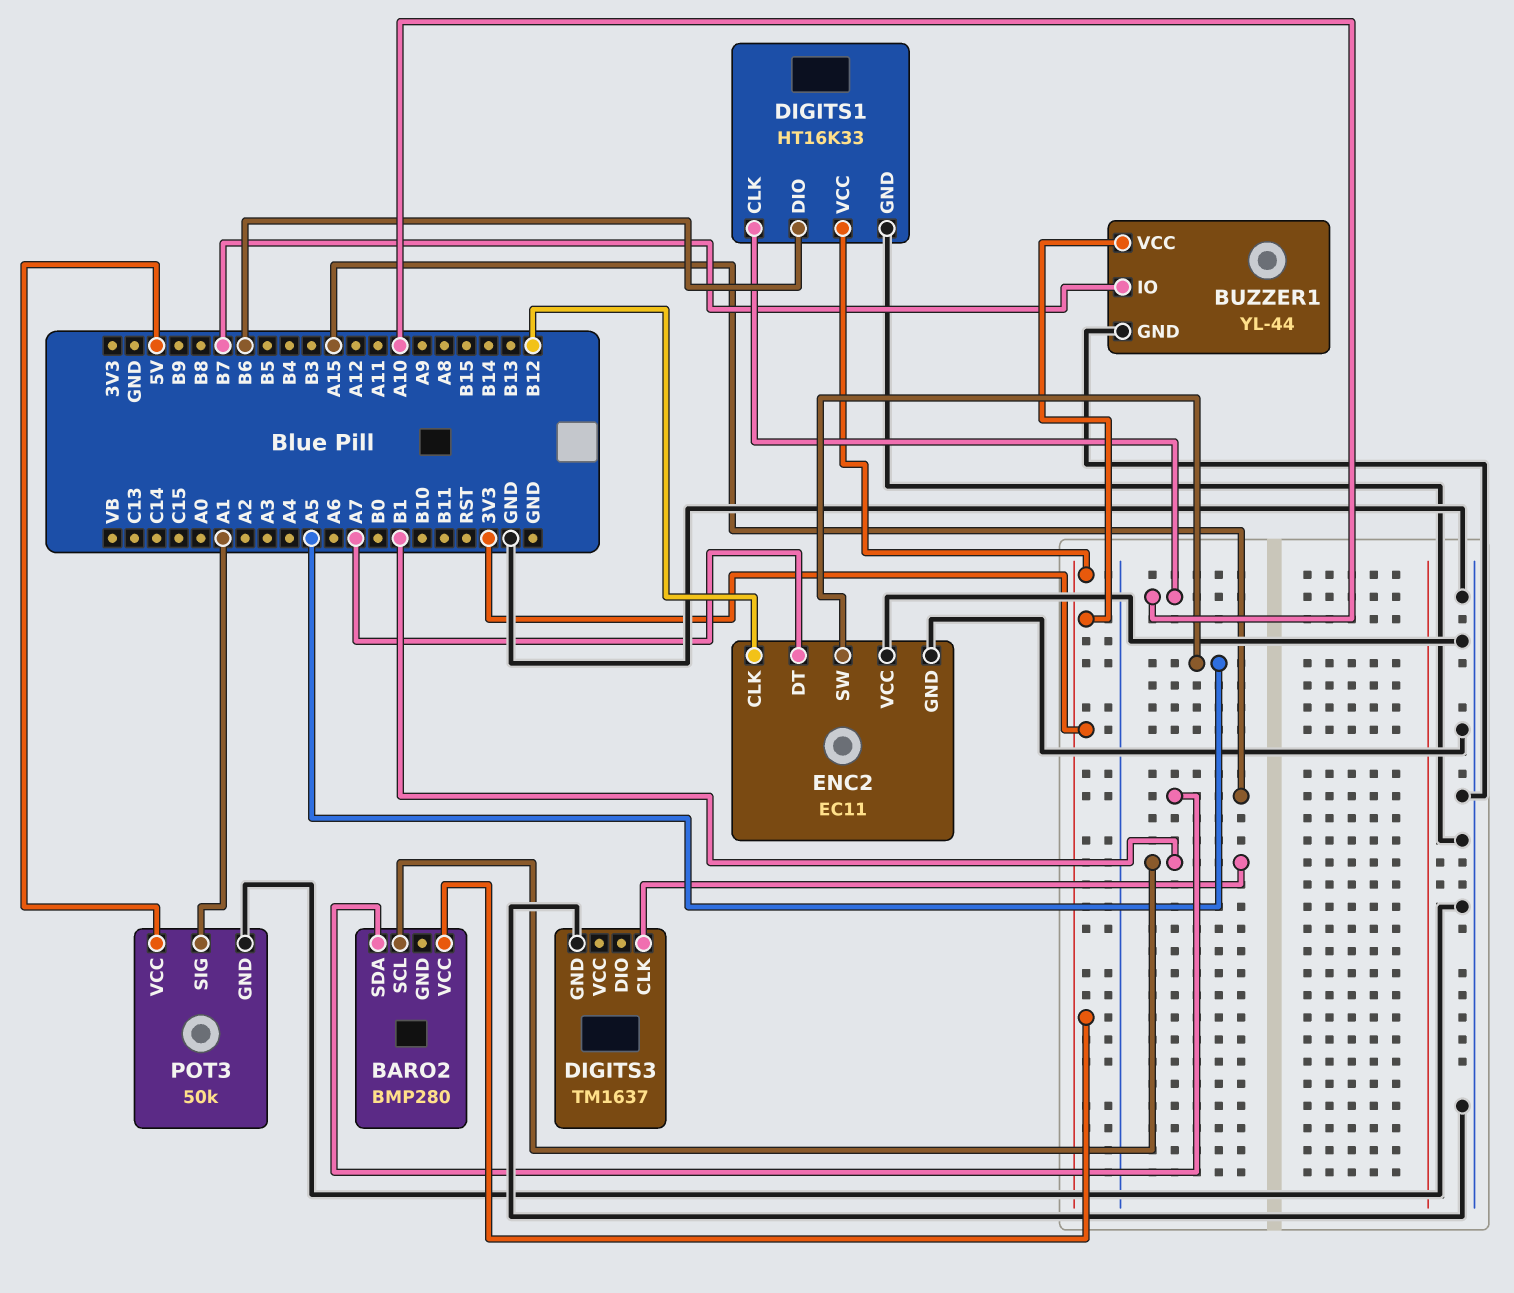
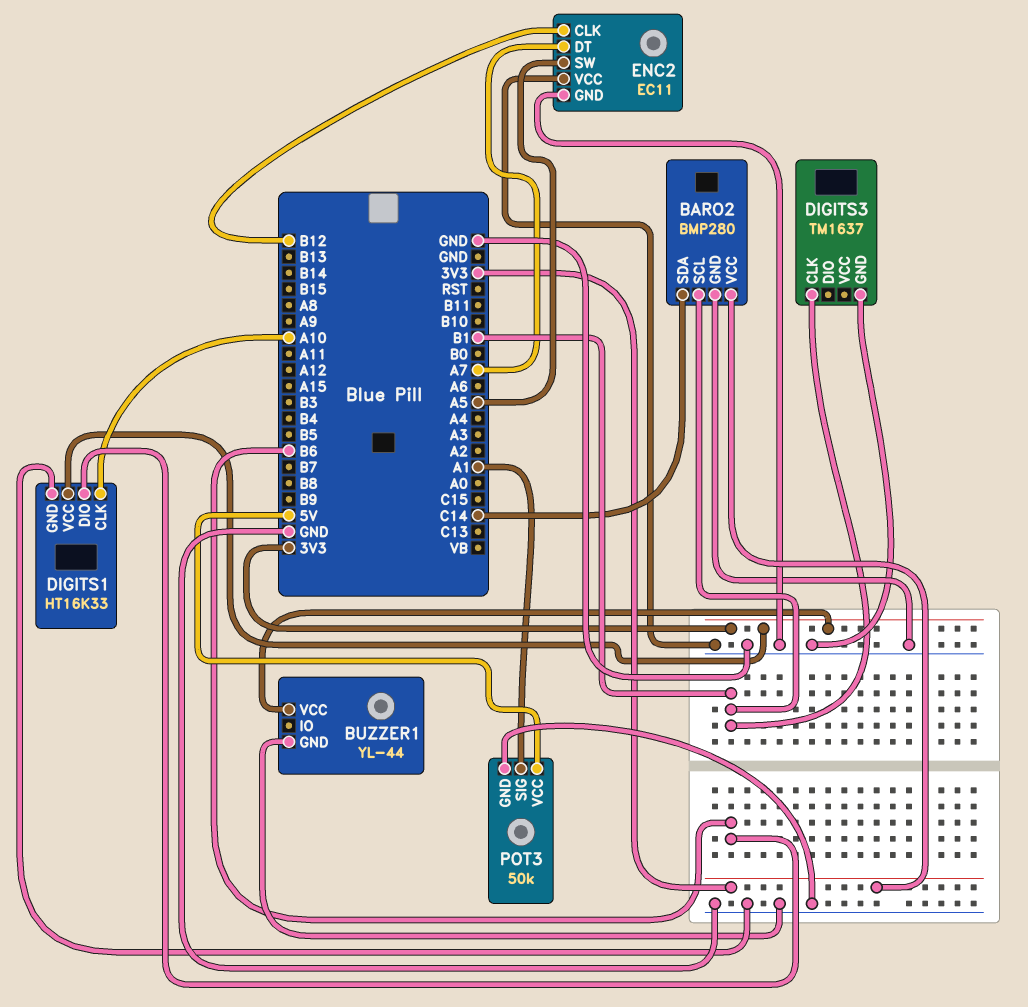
BARO2 pin GND: none -> GND
BARO2 pin SDA: A15 -> C14
BUZZER1 pin IO: B7 -> none

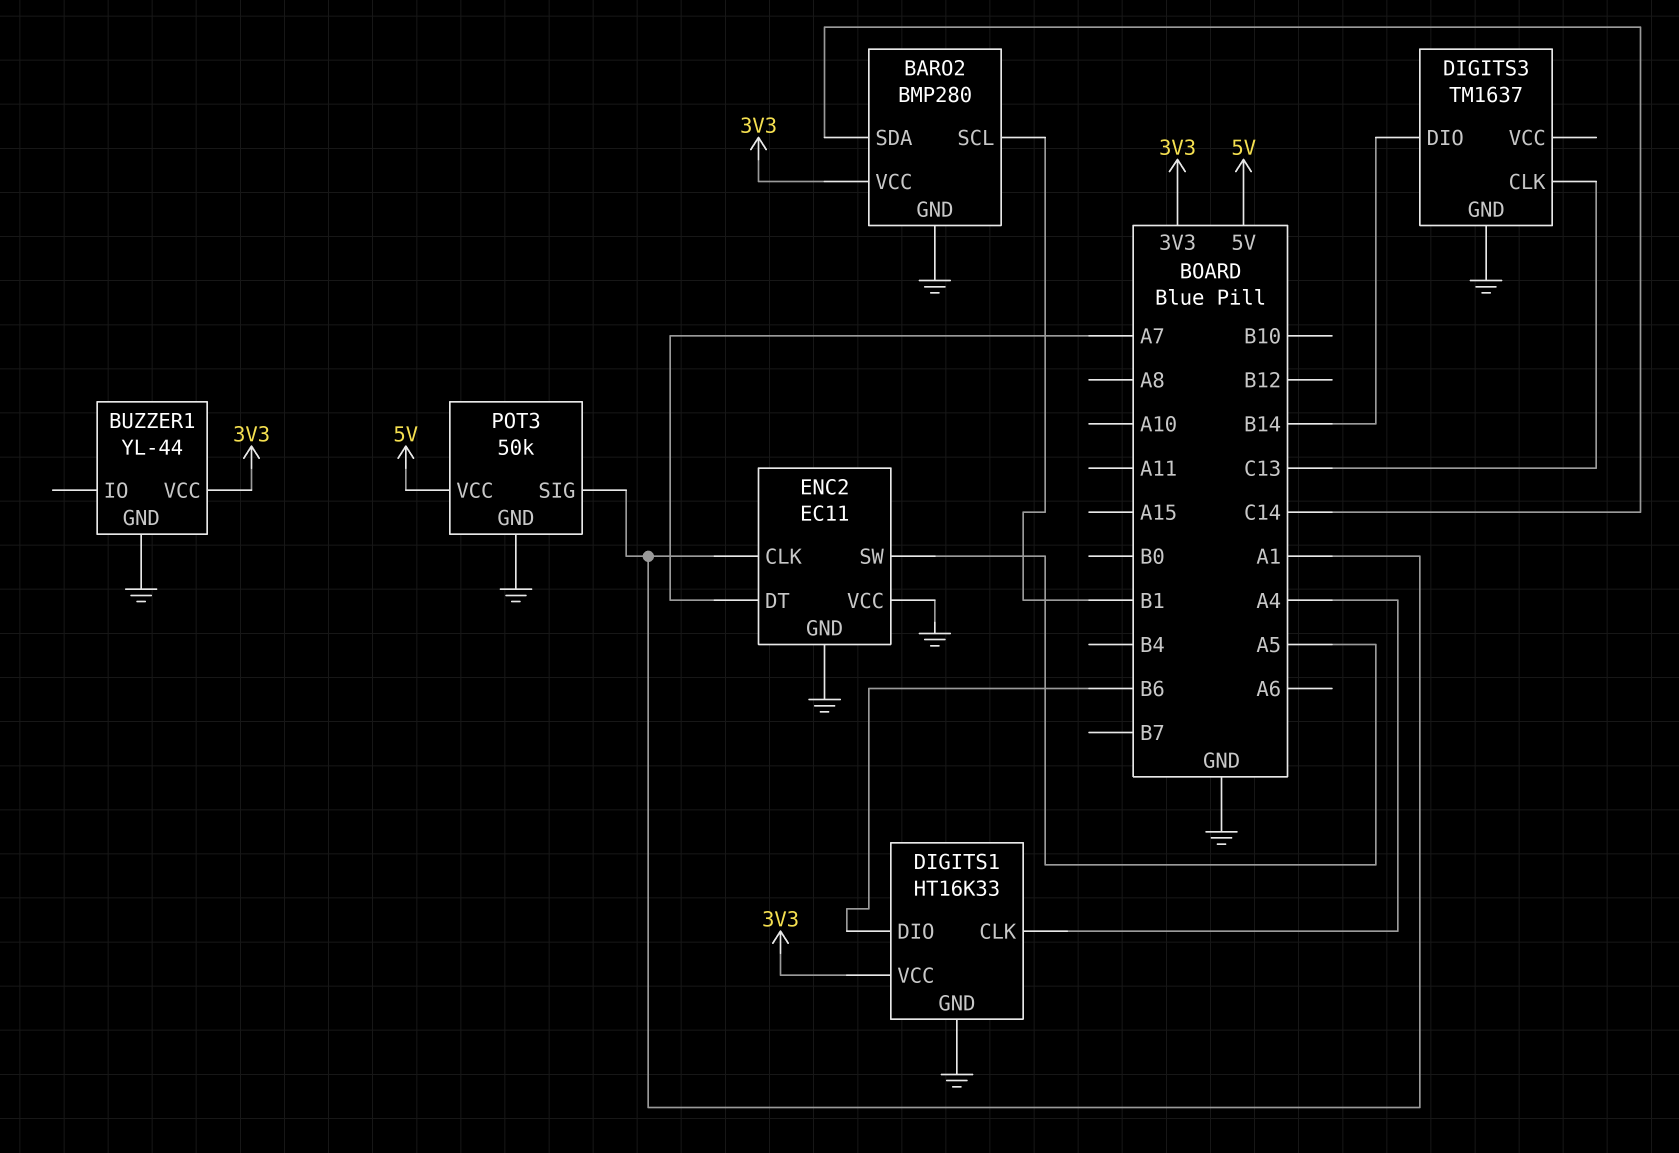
DIGITS1 pin CLK: A10 -> A4
DIGITS3 pin CLK: B1 -> C13
DIGITS3 pin DIO: none -> B14
ENC2 pin CLK: B12 -> A1

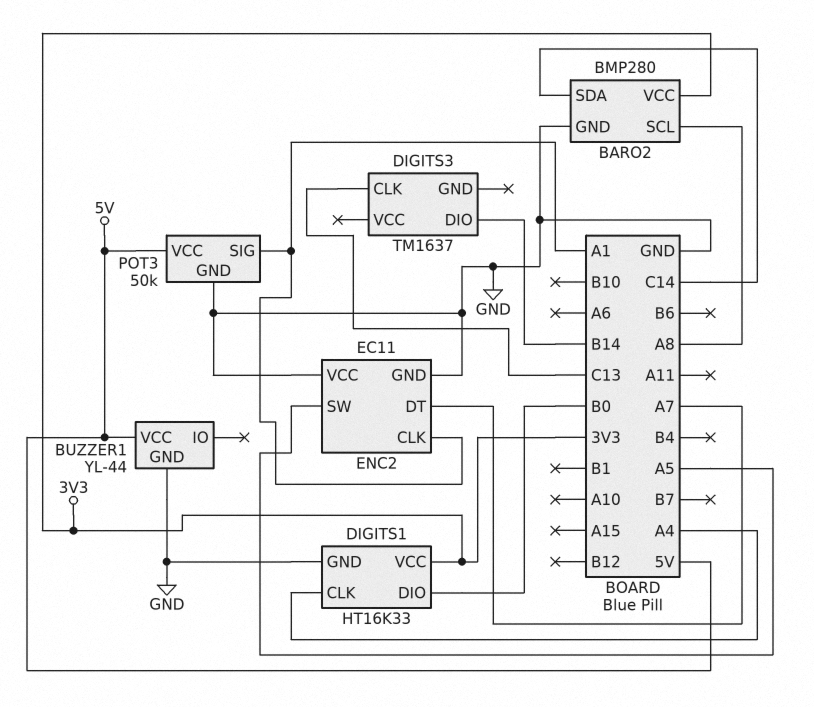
BARO2 pin SCL: B1 -> A8
BUZZER1 pin VCC: 3V3 -> 5V
DIGITS1 pin DIO: B6 -> B0
DIGITS3 pin GND: GND -> none

